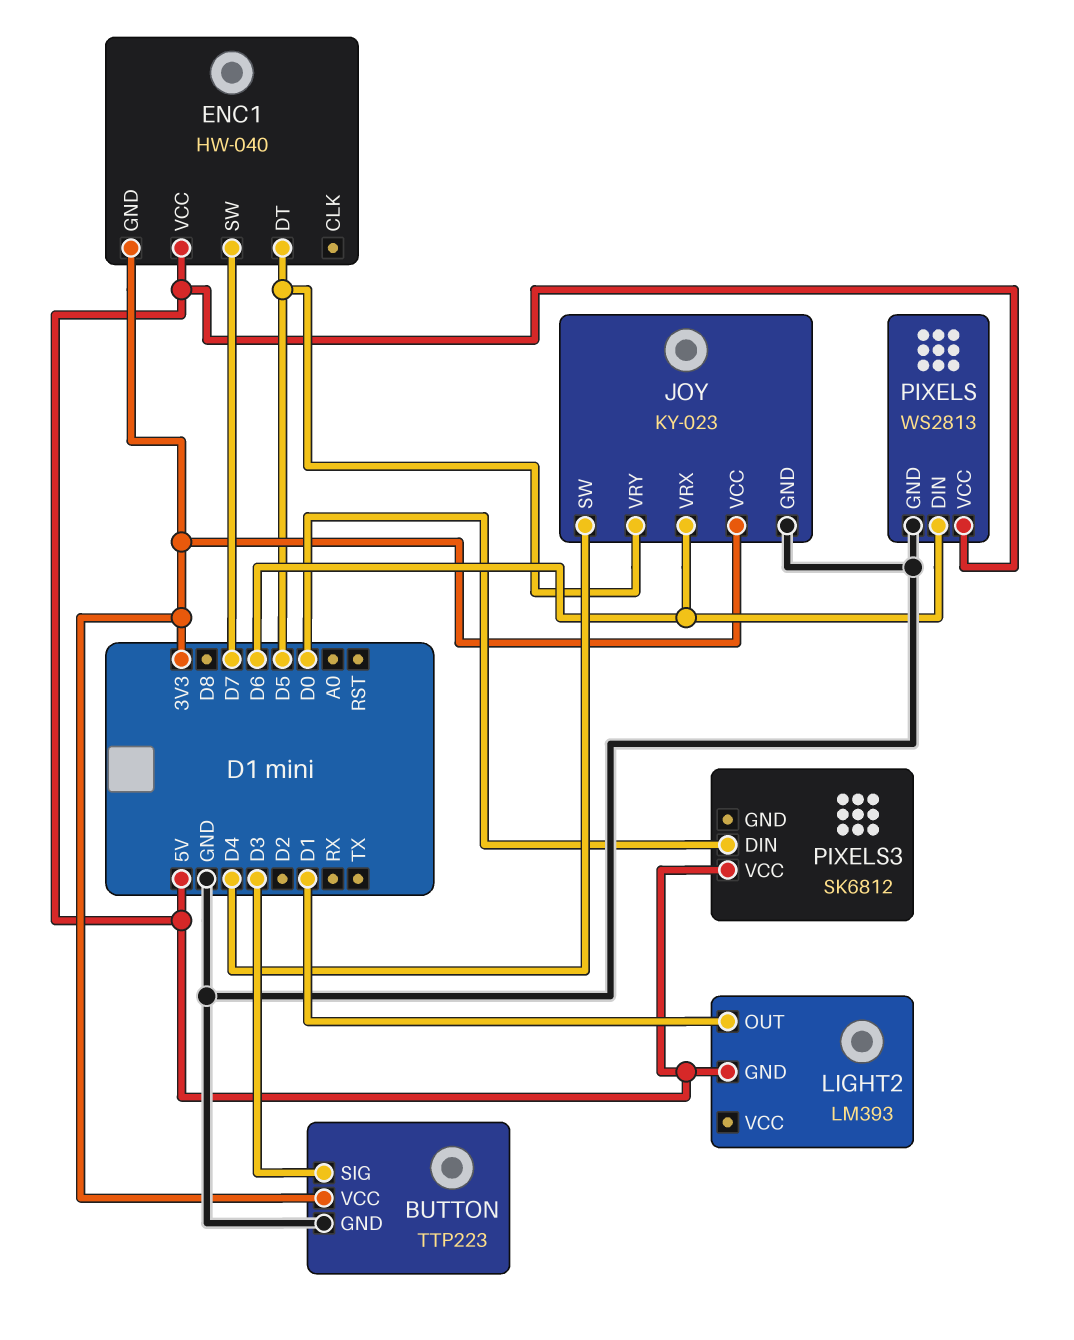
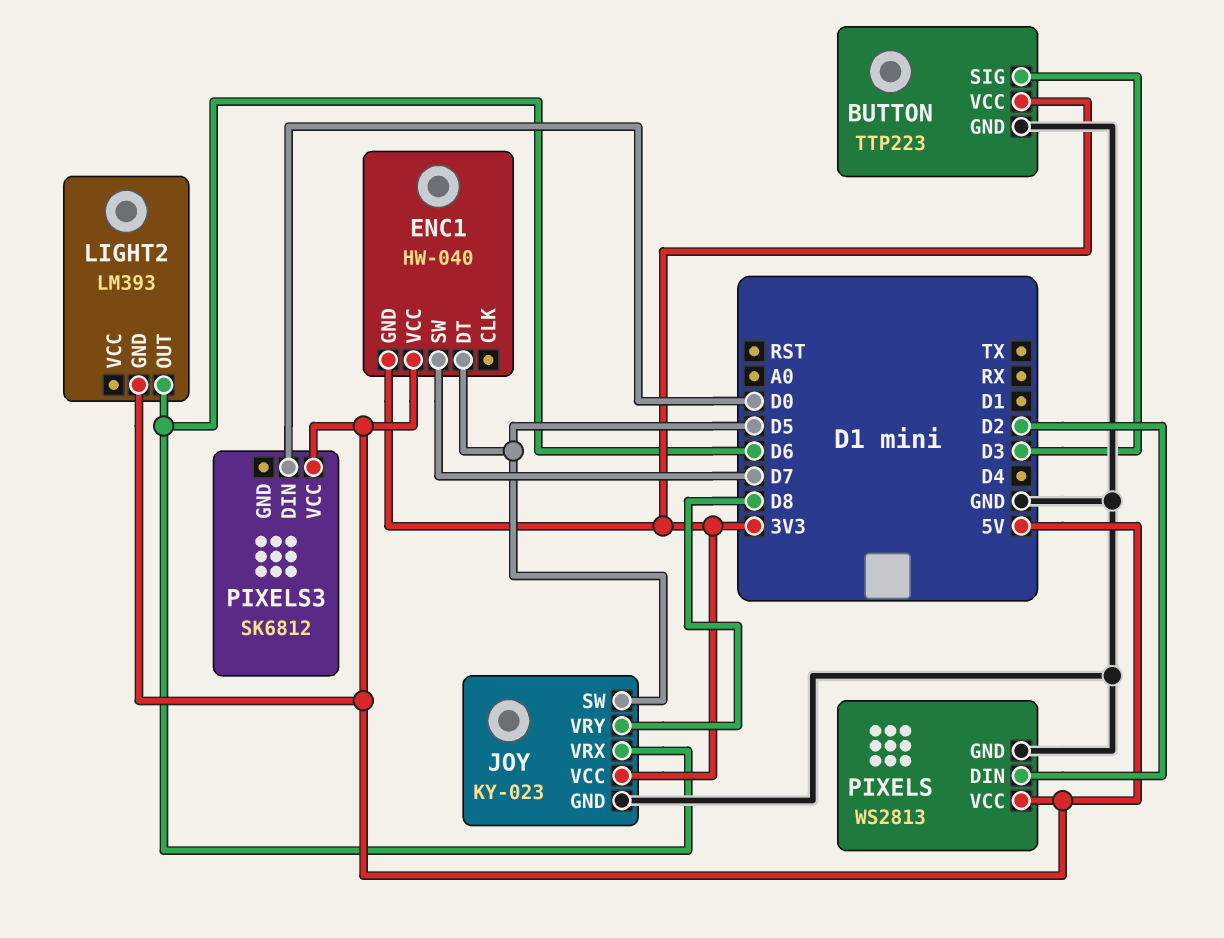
JOY pin SW: D4 -> D5
JOY pin VRY: D5 -> D8
LIGHT2 pin OUT: D1 -> D6
PIXELS pin DIN: D6 -> D2

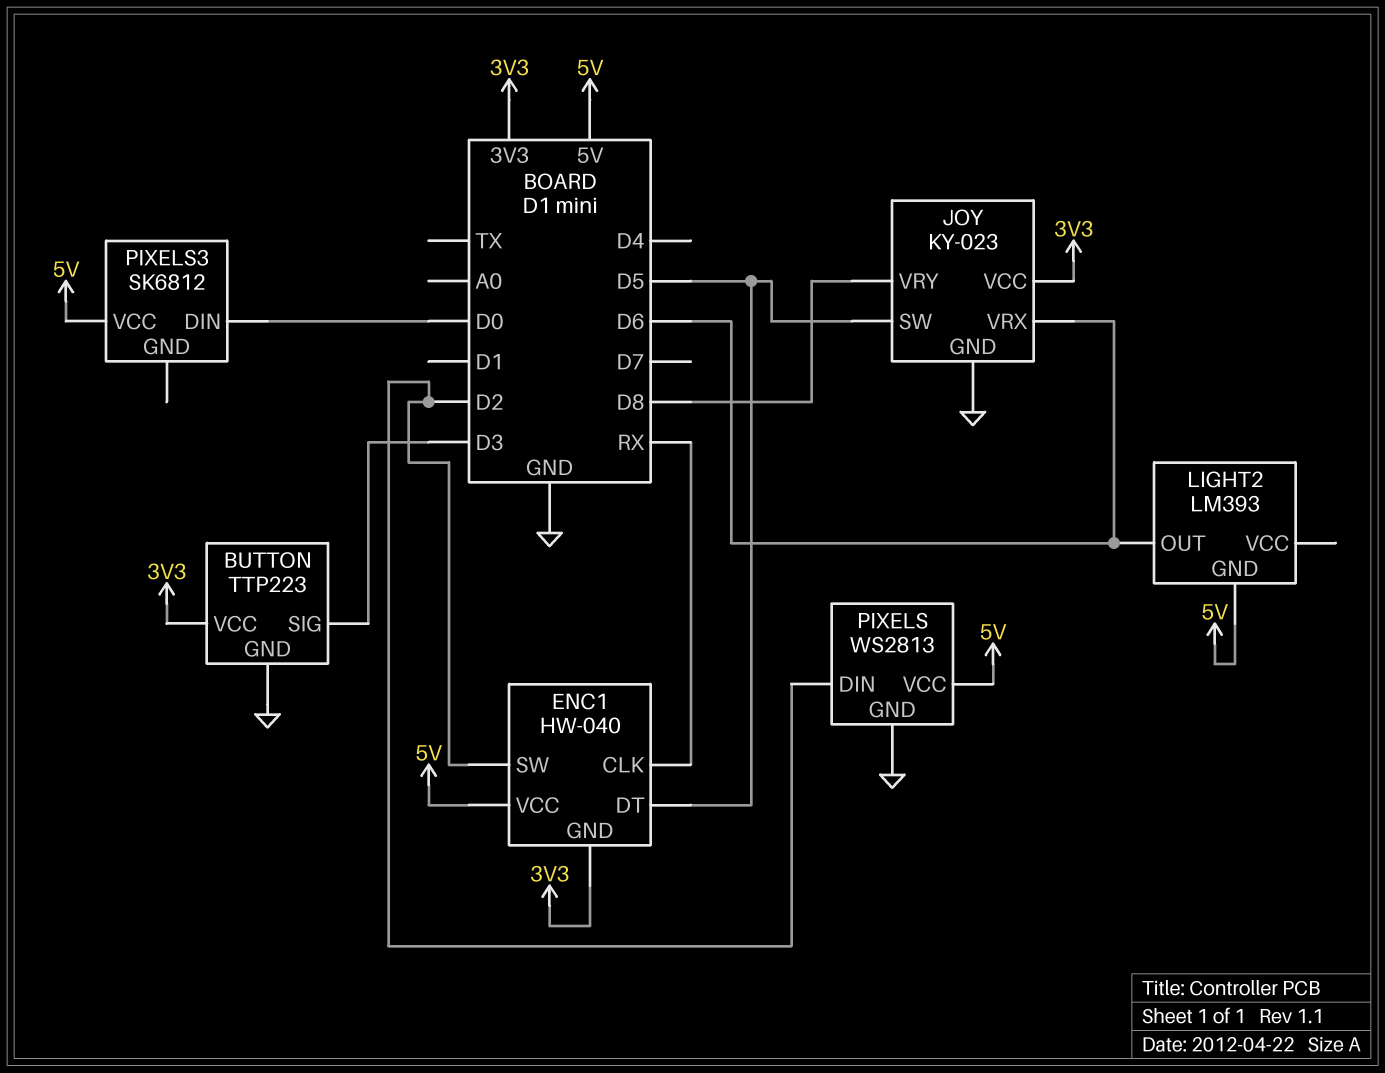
ENC1 pin CLK: none -> RX
ENC1 pin SW: D7 -> D2

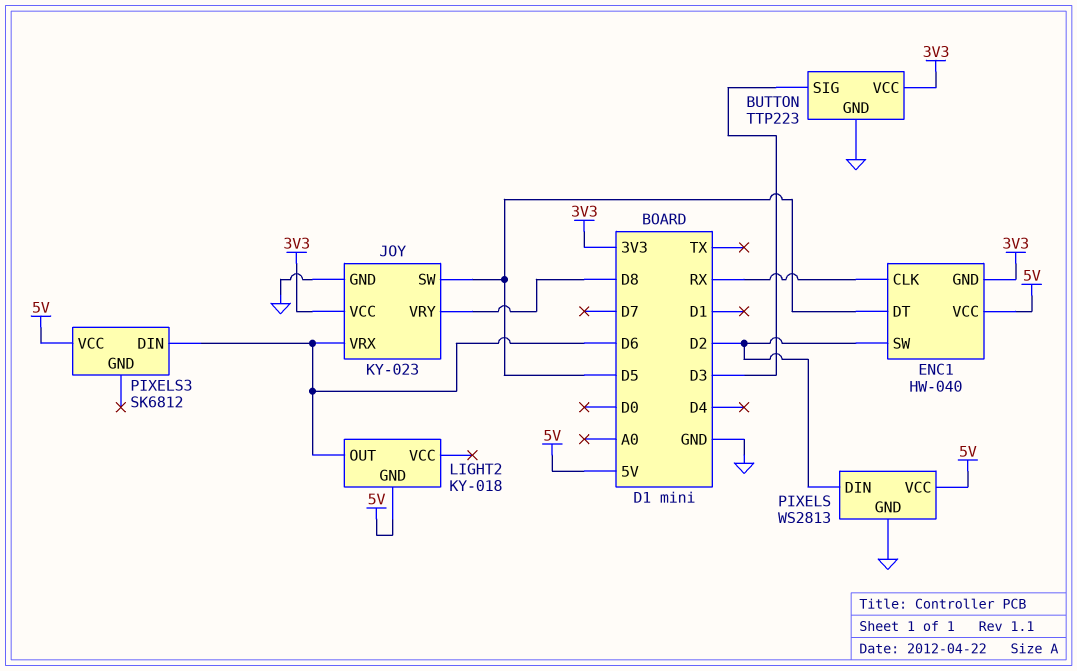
LIGHT2: LM393 -> KY-018
PIXELS3 pin DIN: D0 -> D6

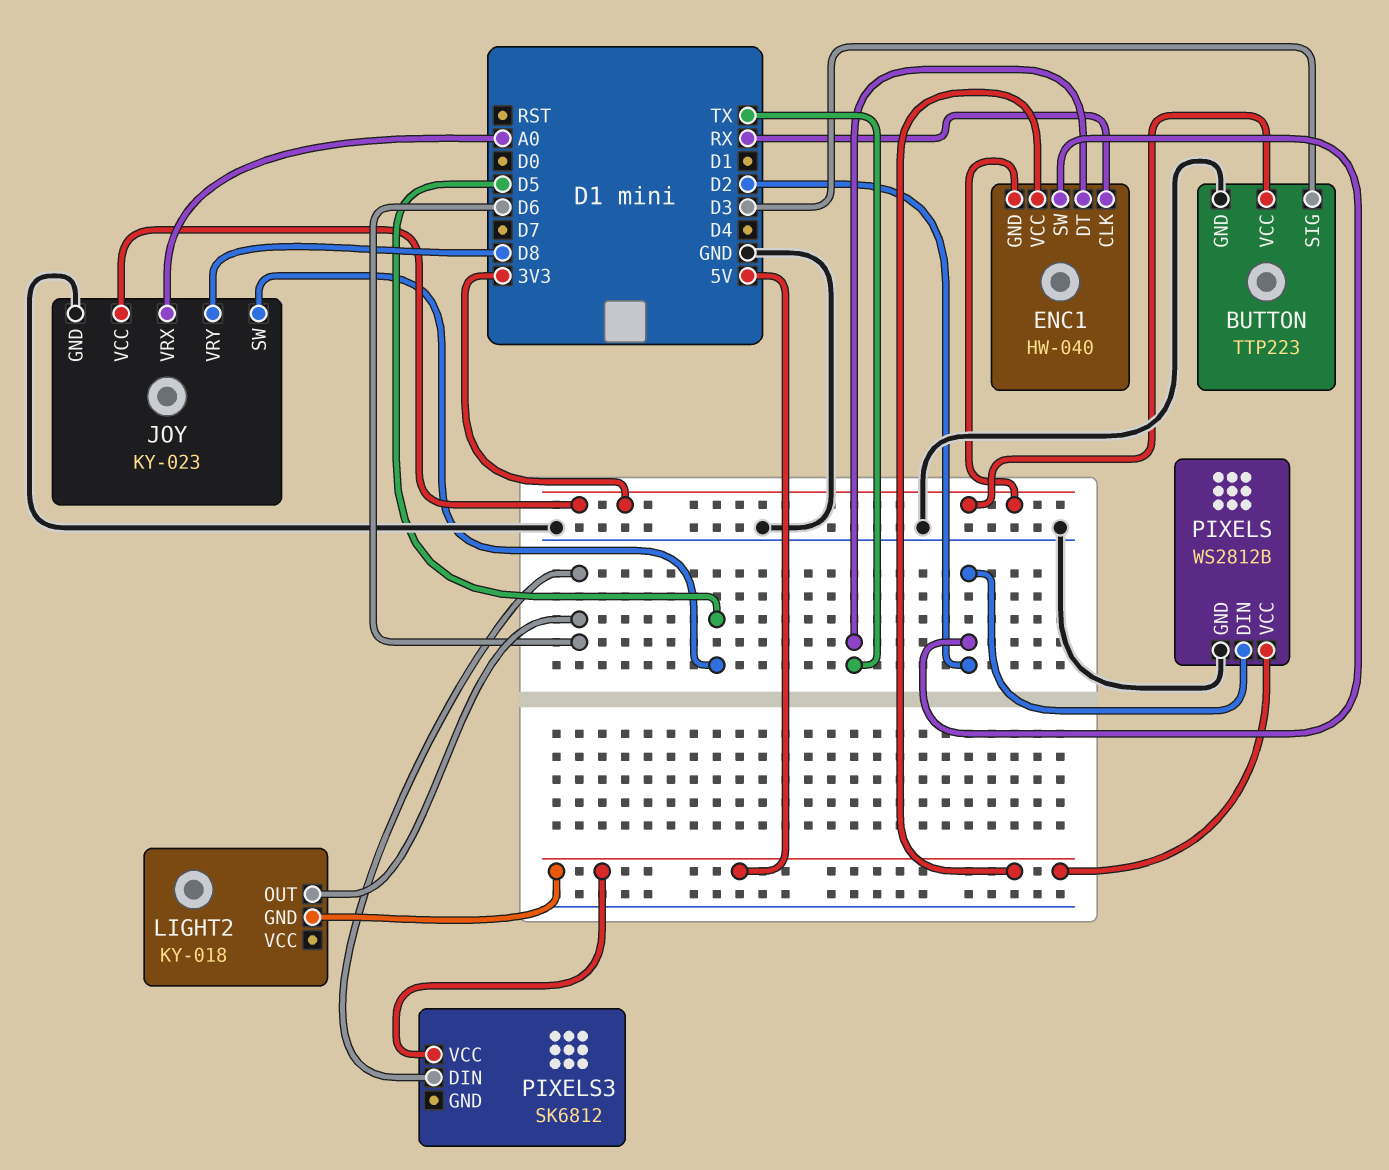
ENC1 pin DT: D5 -> TX
JOY pin VRX: D6 -> A0
PIXELS: WS2813 -> WS2812B

